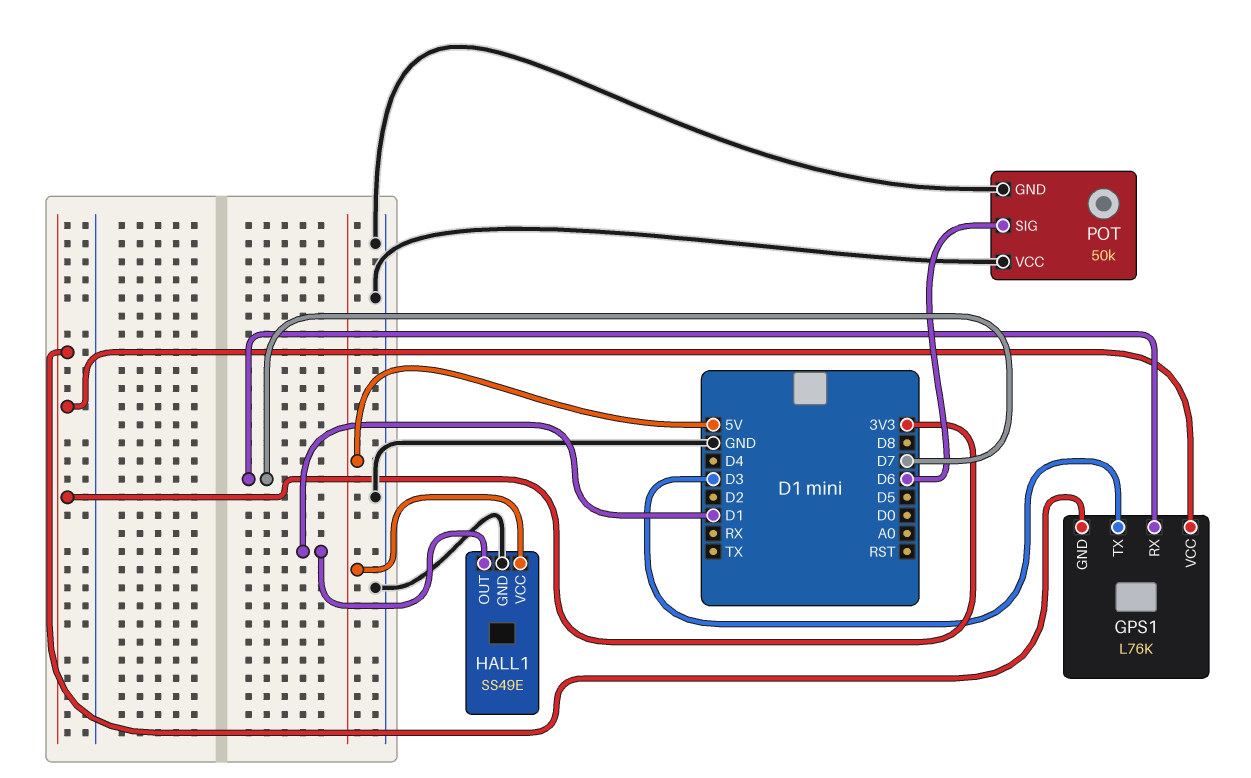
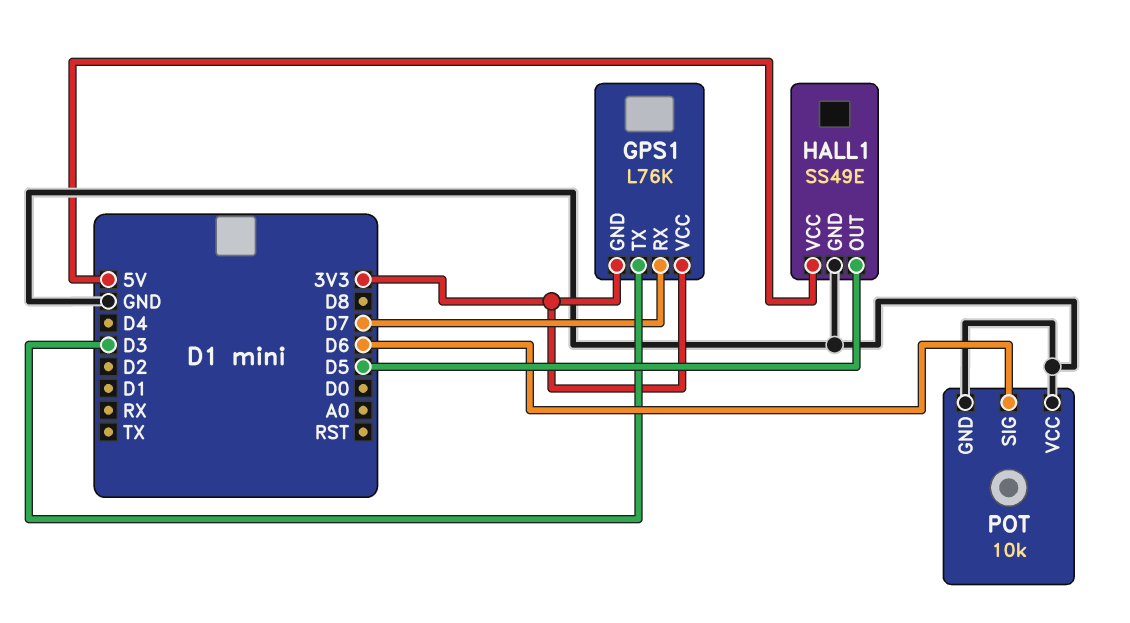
HALL1 pin OUT: D1 -> D5
POT: 50k -> 10k

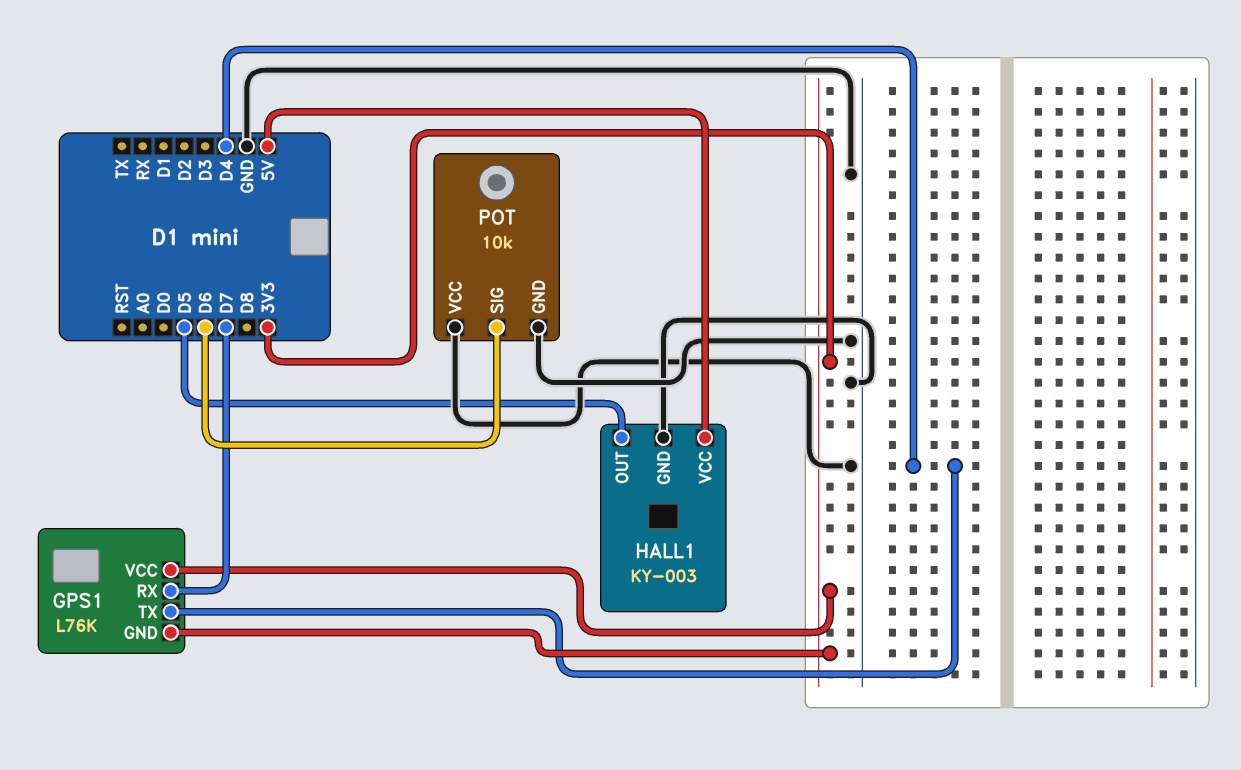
GPS1 pin TX: D3 -> D4
HALL1: SS49E -> KY-003

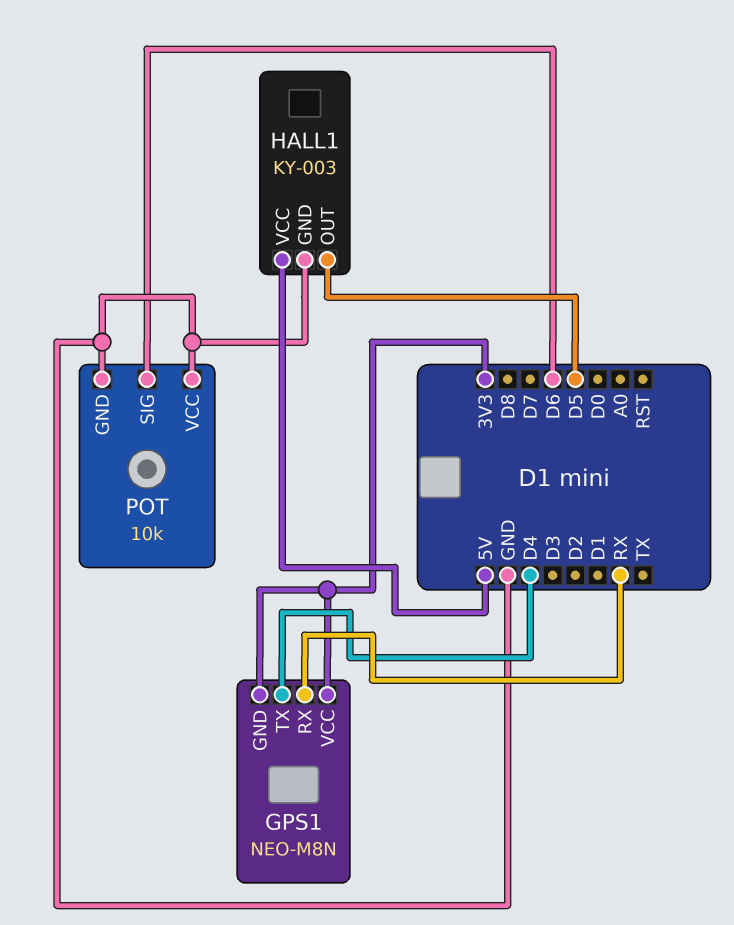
GPS1: L76K -> NEO-M8N
GPS1 pin RX: D7 -> RX

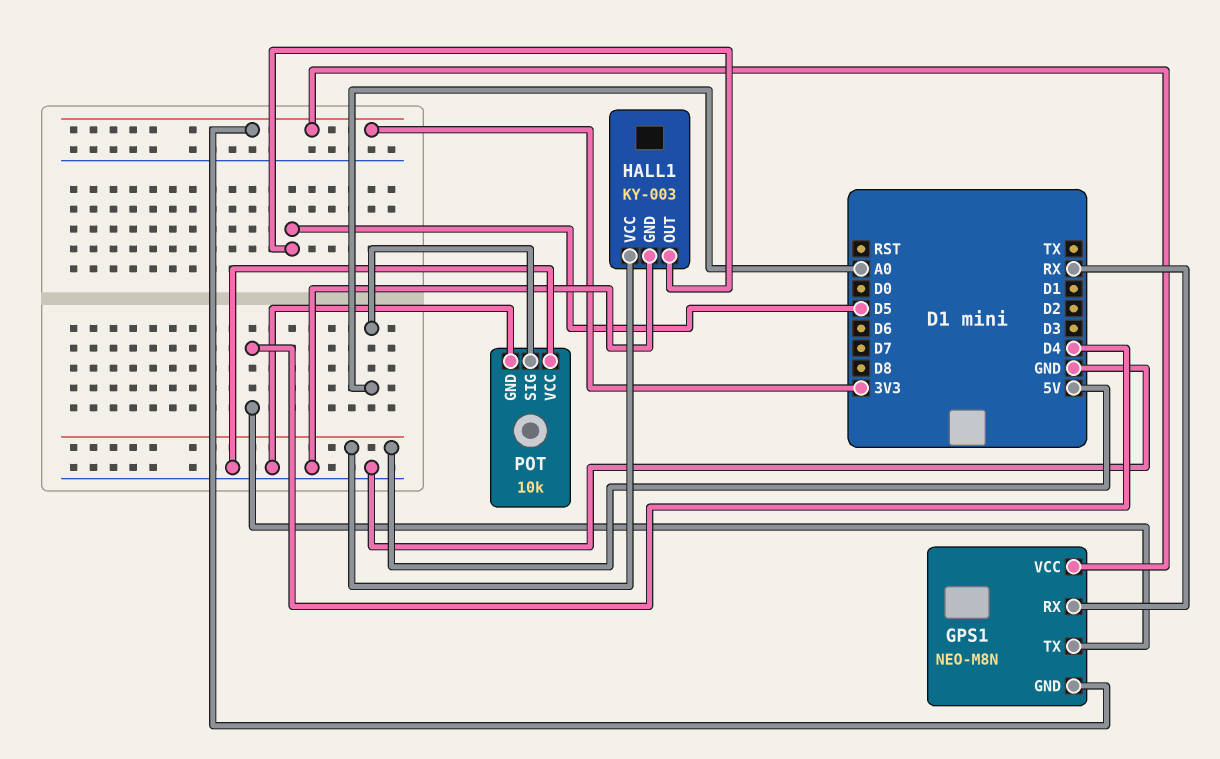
POT pin SIG: D6 -> A0

